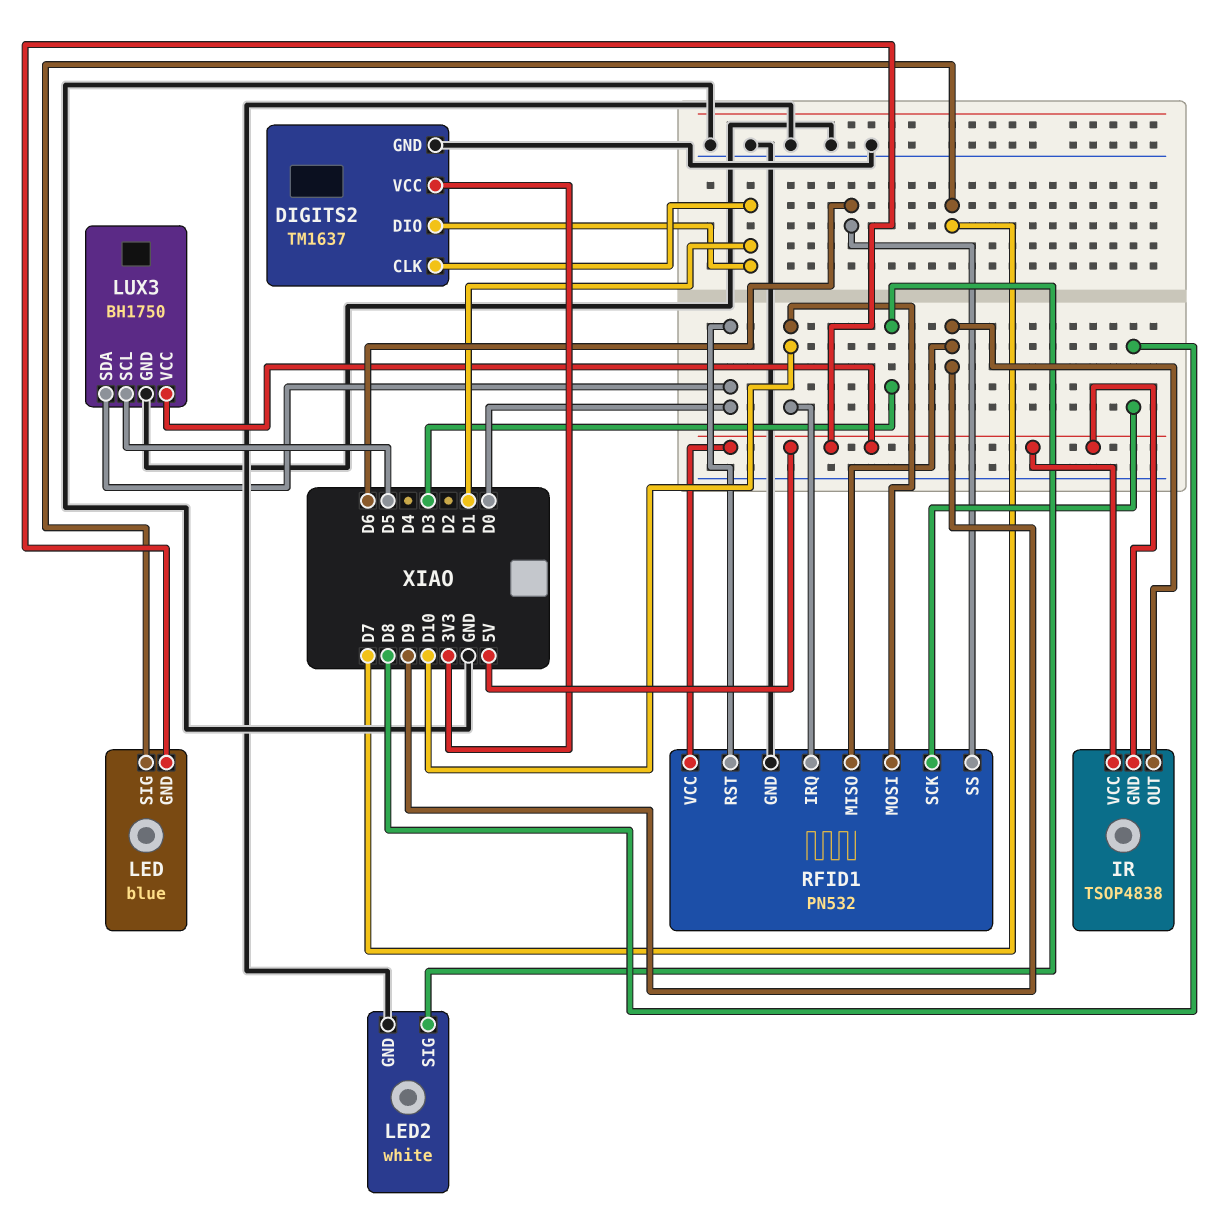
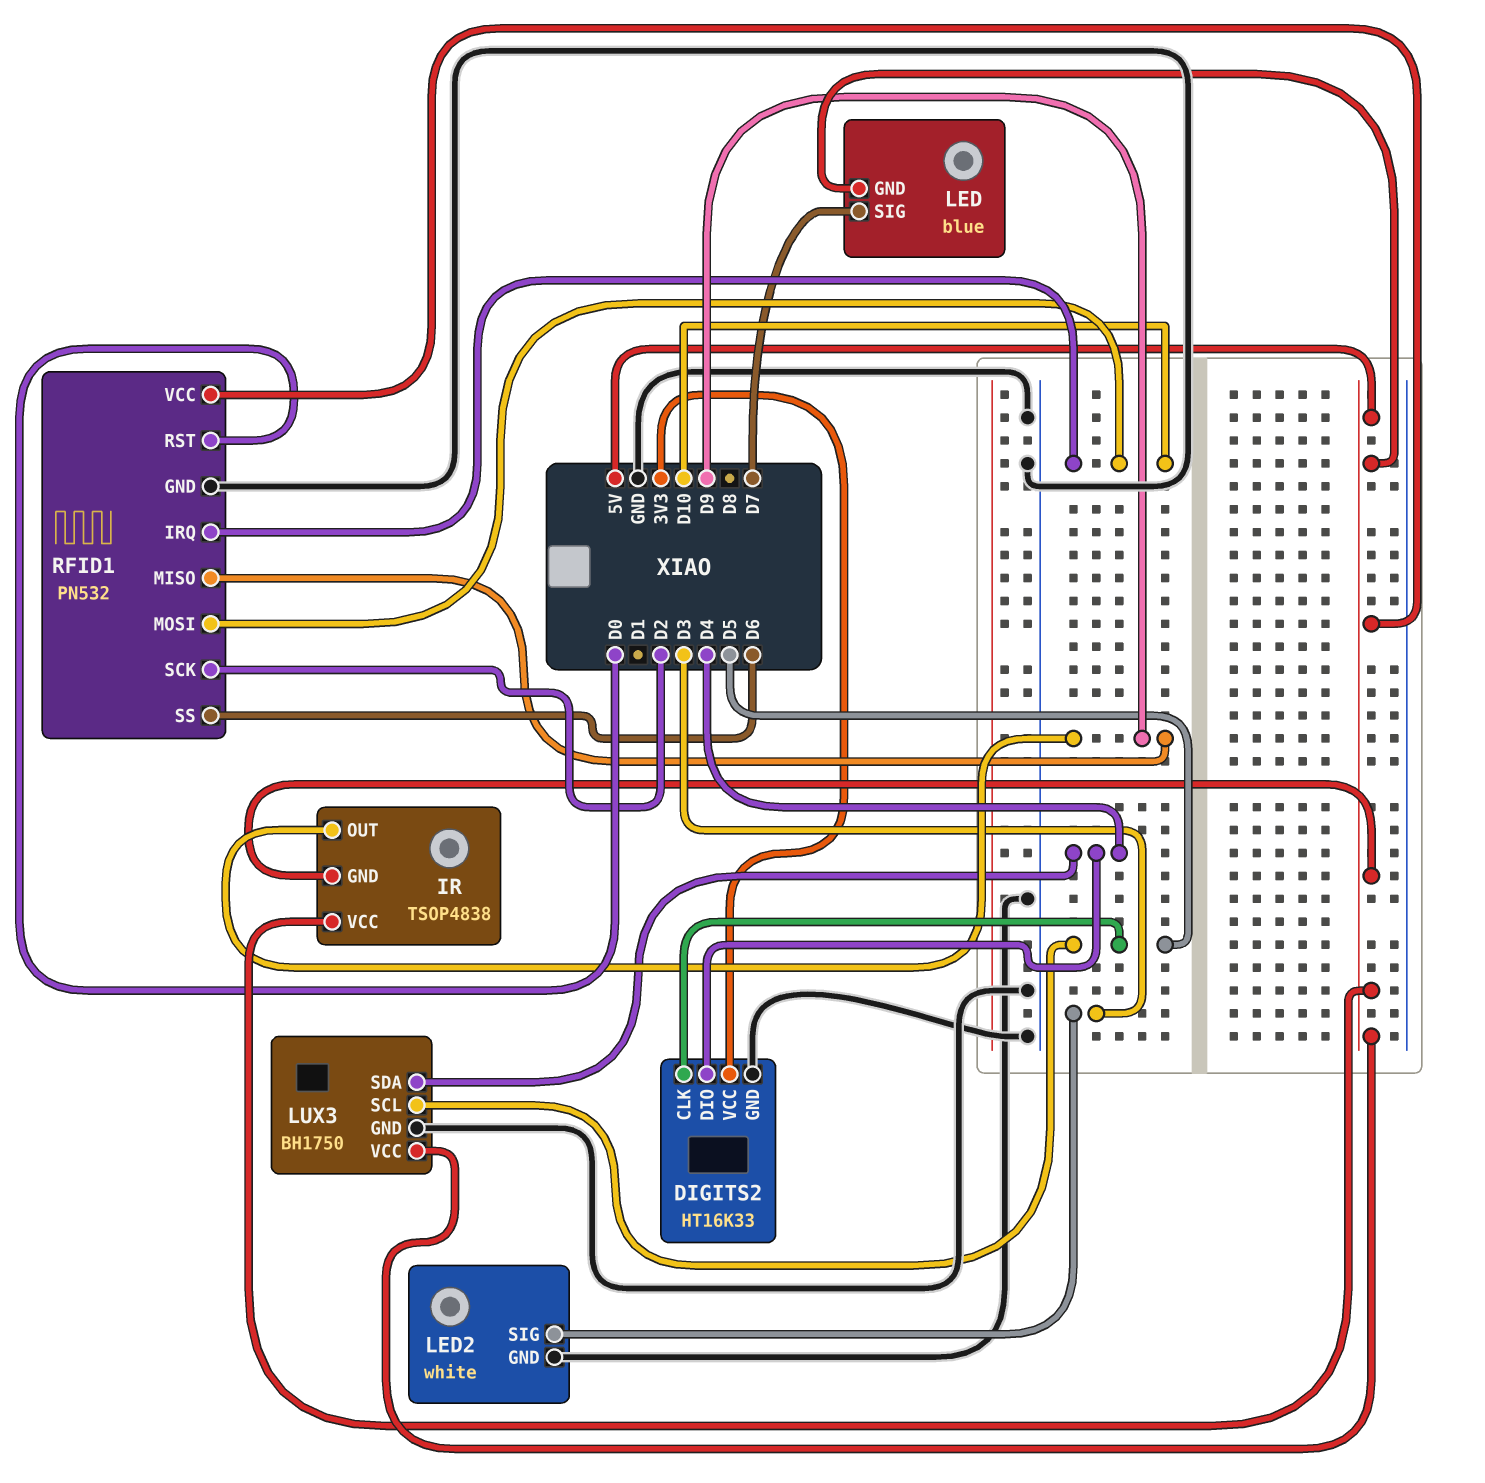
DIGITS2: TM1637 -> HT16K33
DIGITS2 pin CLK: D1 -> D5
DIGITS2 pin DIO: D1 -> D4
LUX3 pin SDA: D0 -> D4
RFID1 pin SCK: D8 -> D2

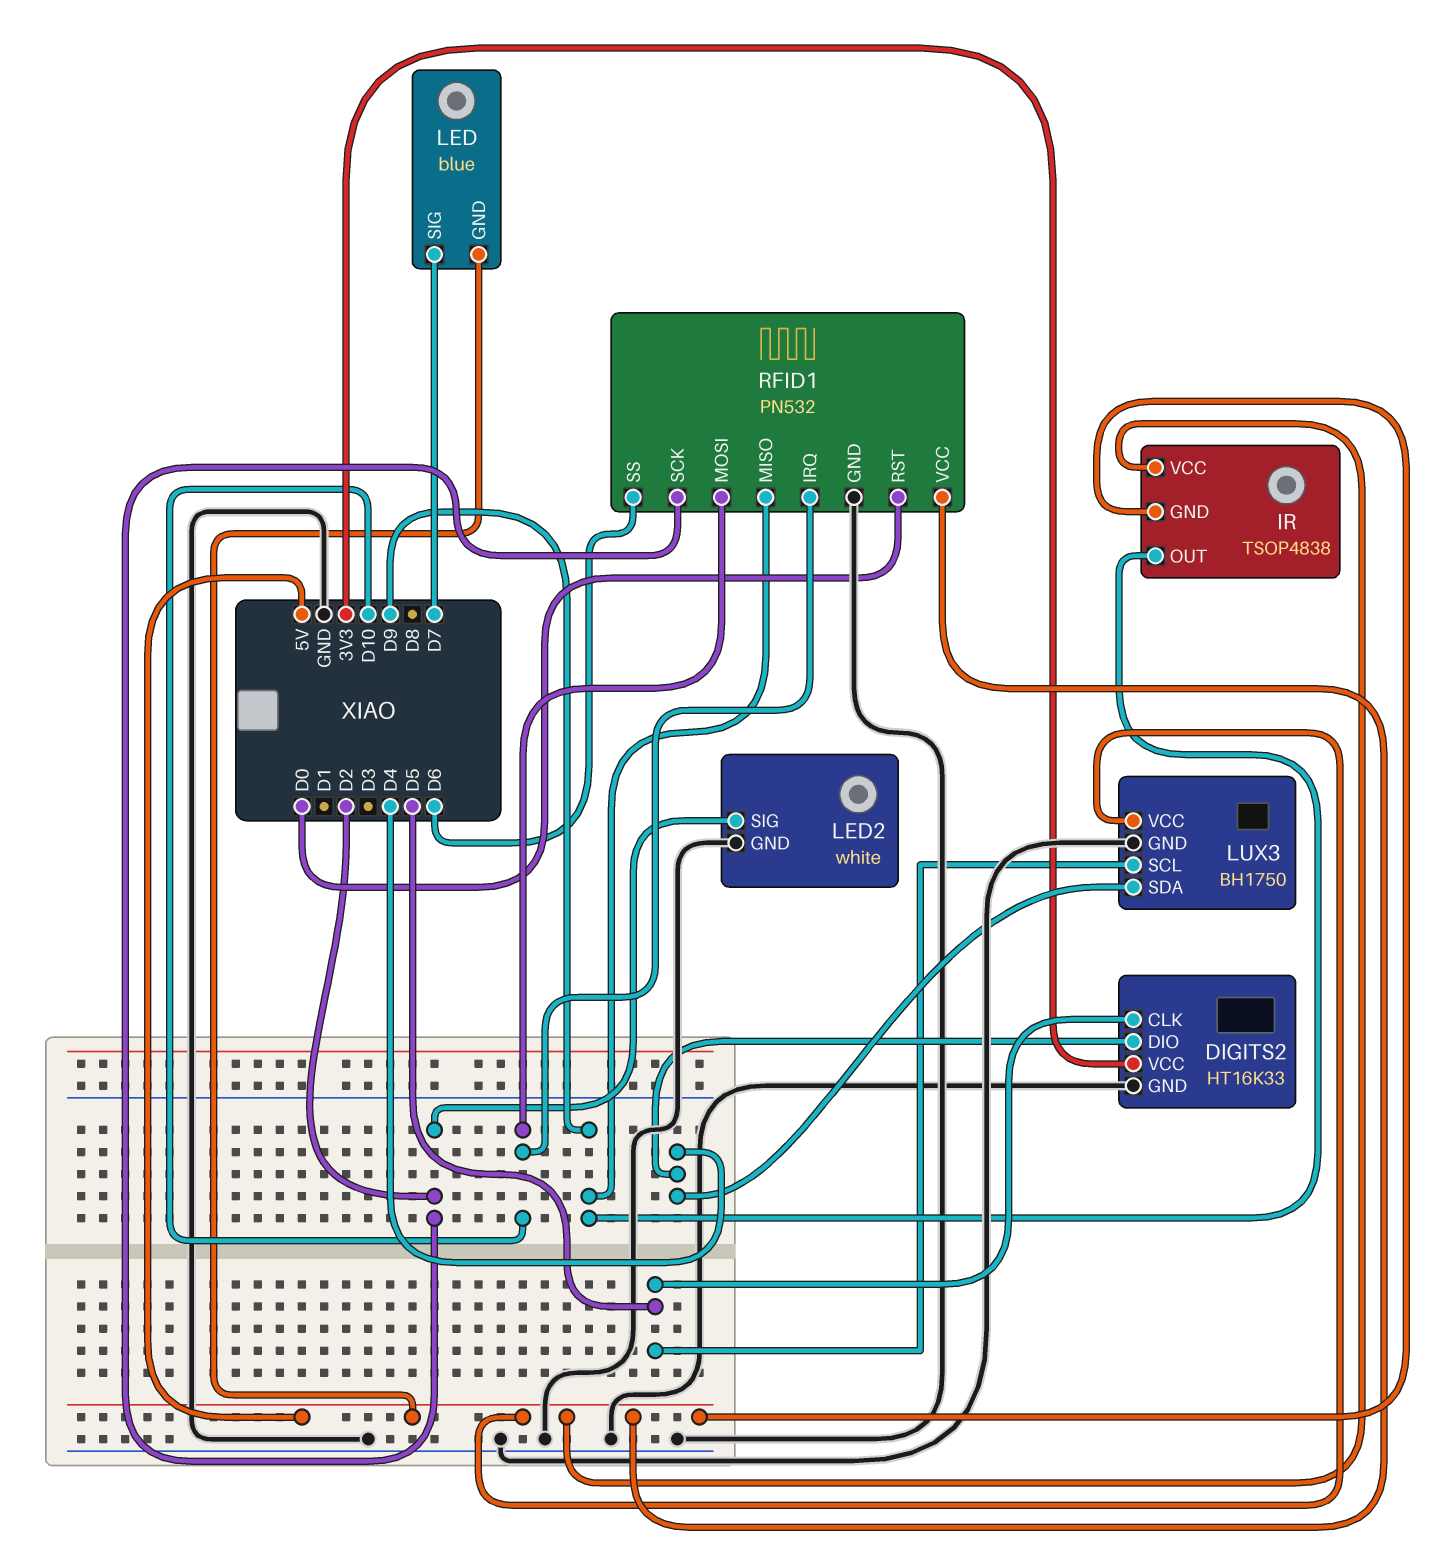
LED2 pin SIG: D3 -> D2

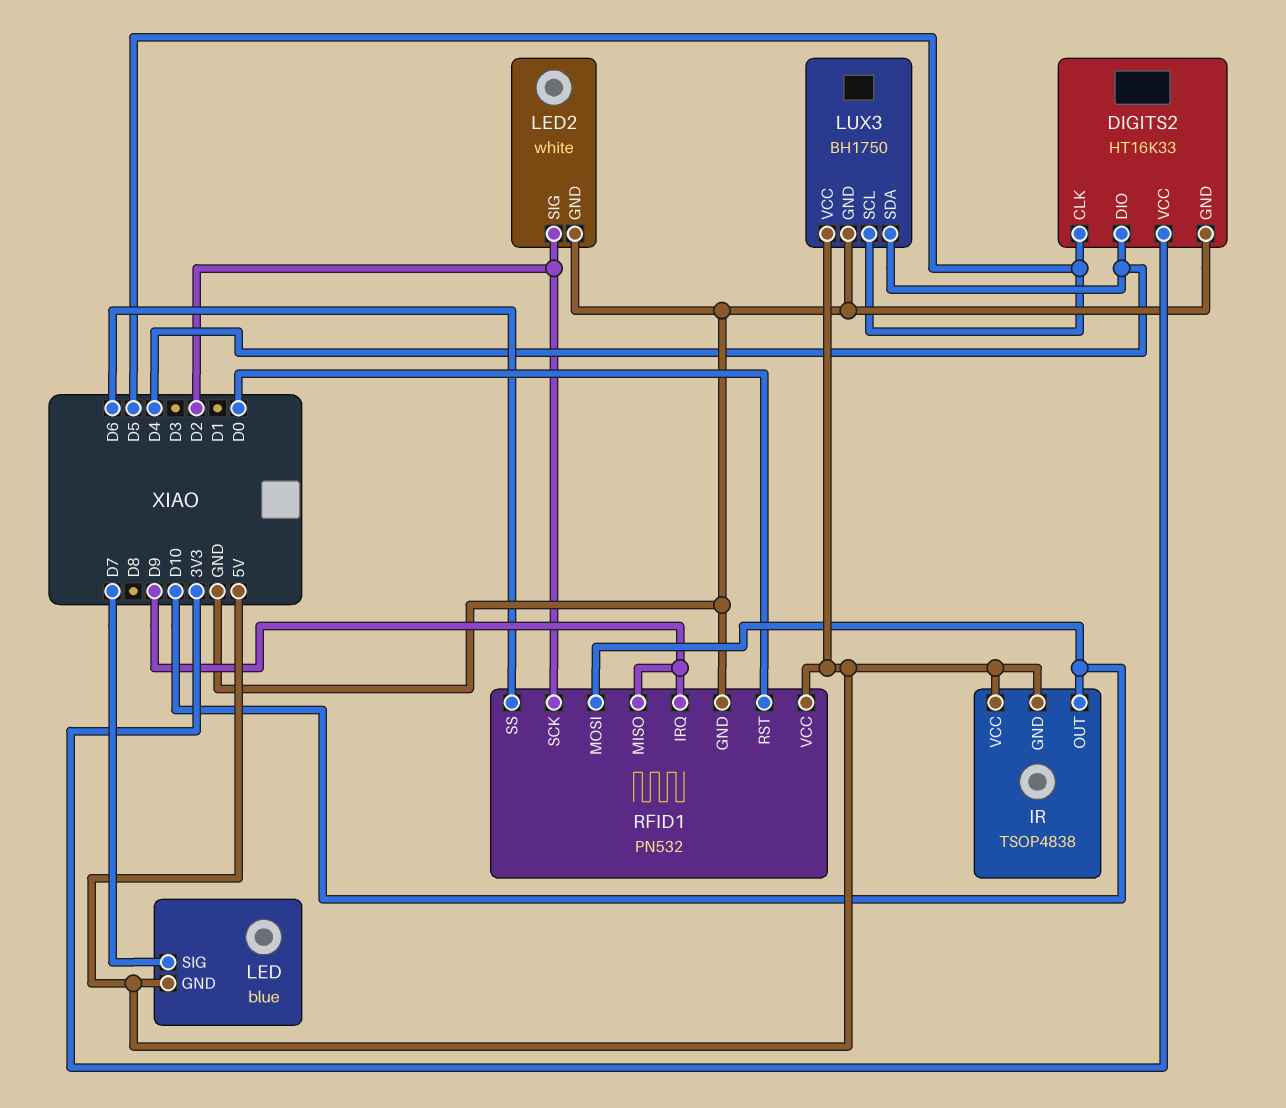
IR pin OUT: D9 -> D10
RFID1 pin IRQ: D10 -> D9

